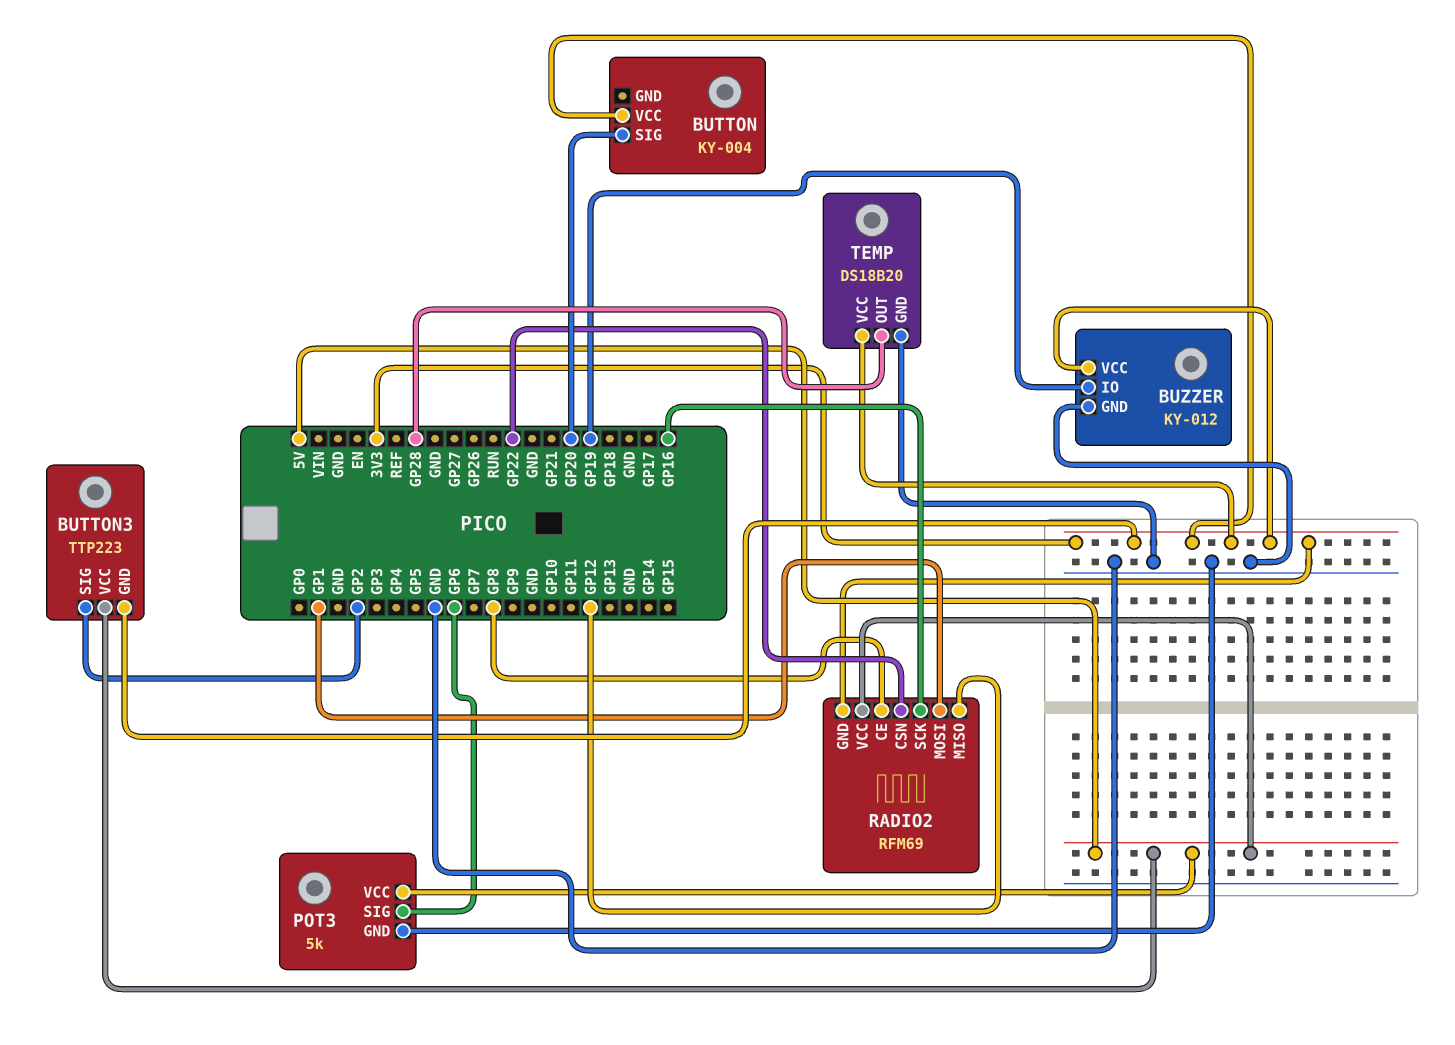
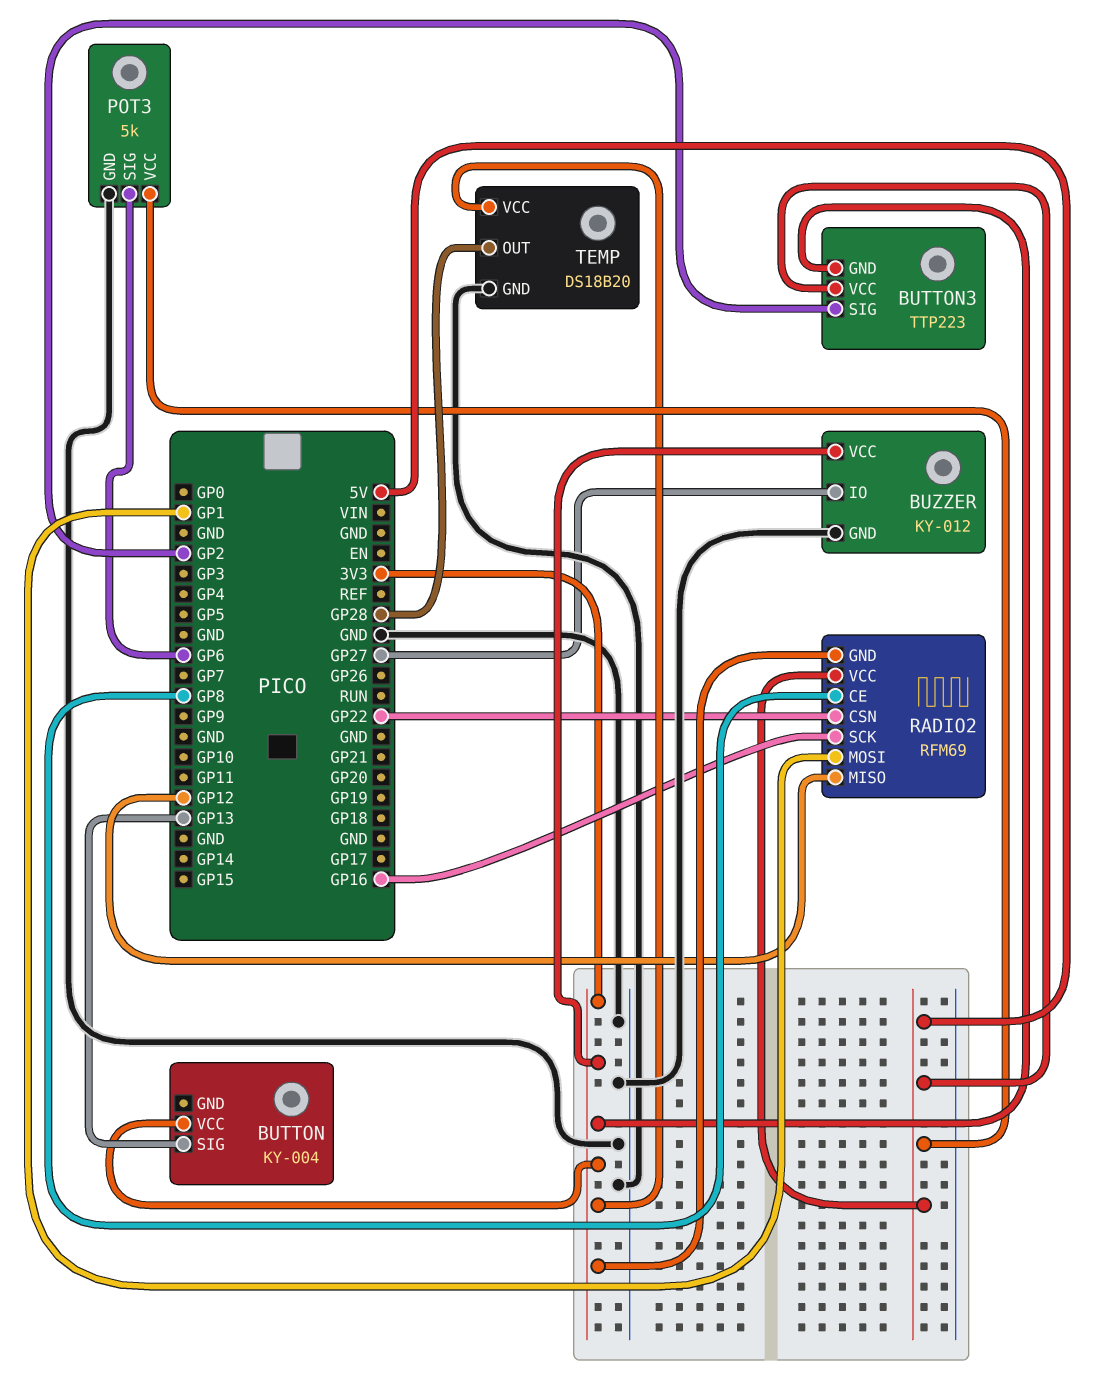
BUTTON pin SIG: GP20 -> GP13
BUZZER pin IO: GP19 -> GP27

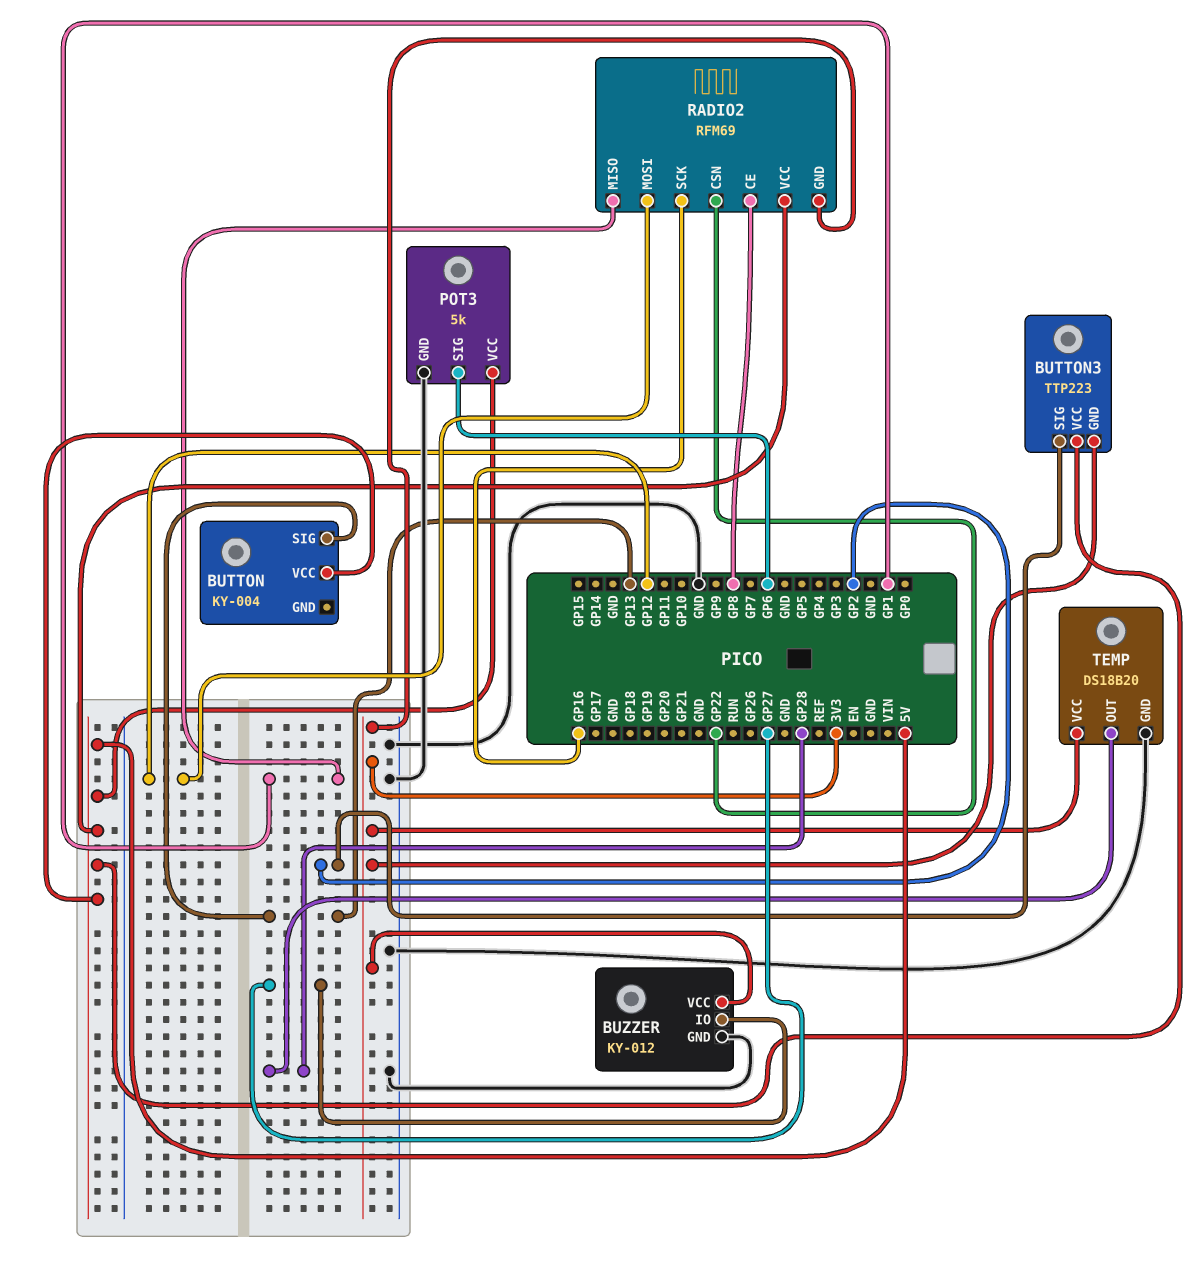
BUTTON pin VCC: 3V3 -> 5V
RADIO2 pin MISO: GP12 -> GP1
RADIO2 pin MOSI: GP1 -> GP12

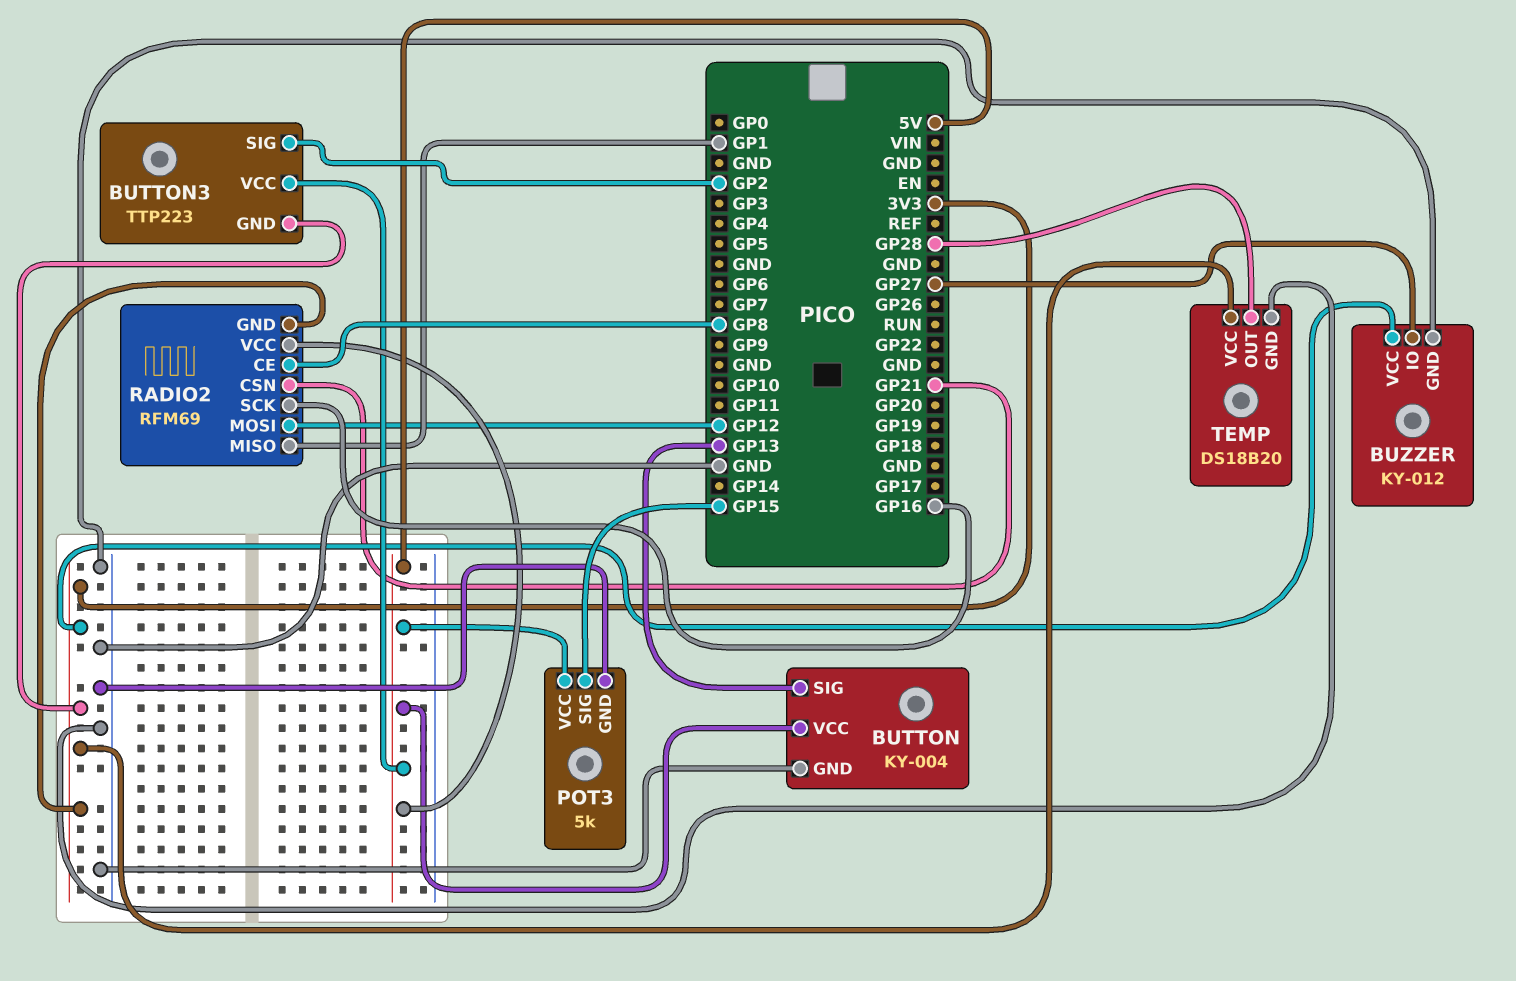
BUTTON pin GND: none -> GND
POT3 pin SIG: GP6 -> GP15
RADIO2 pin CSN: GP22 -> GP21

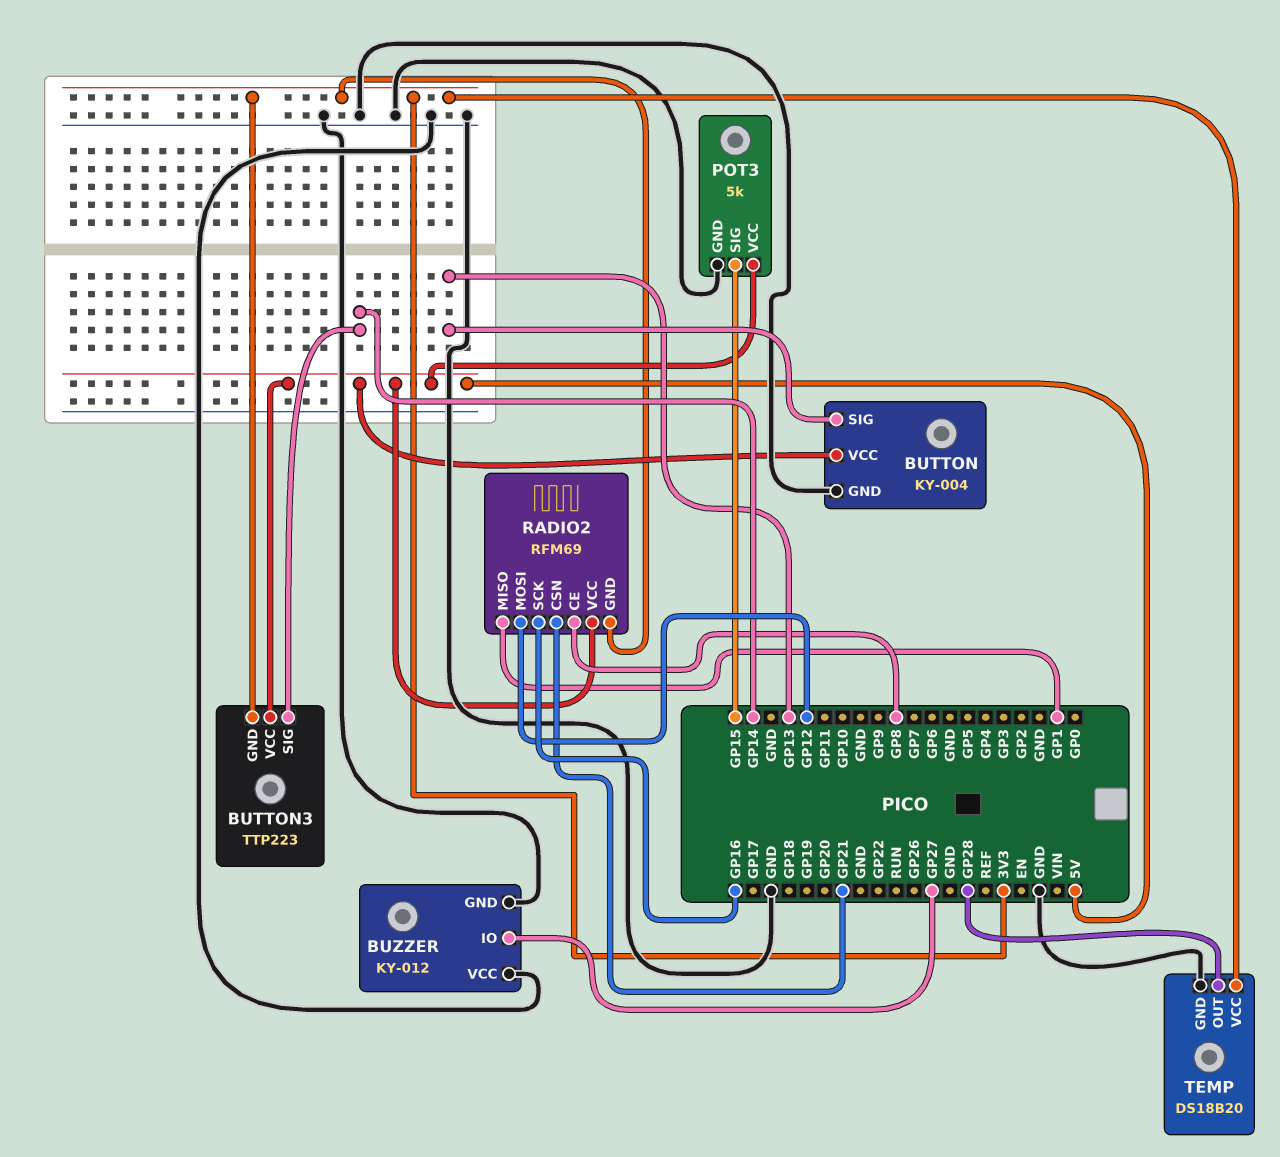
BUTTON3 pin SIG: GP2 -> GP14
BUZZER pin VCC: 3V3 -> GND

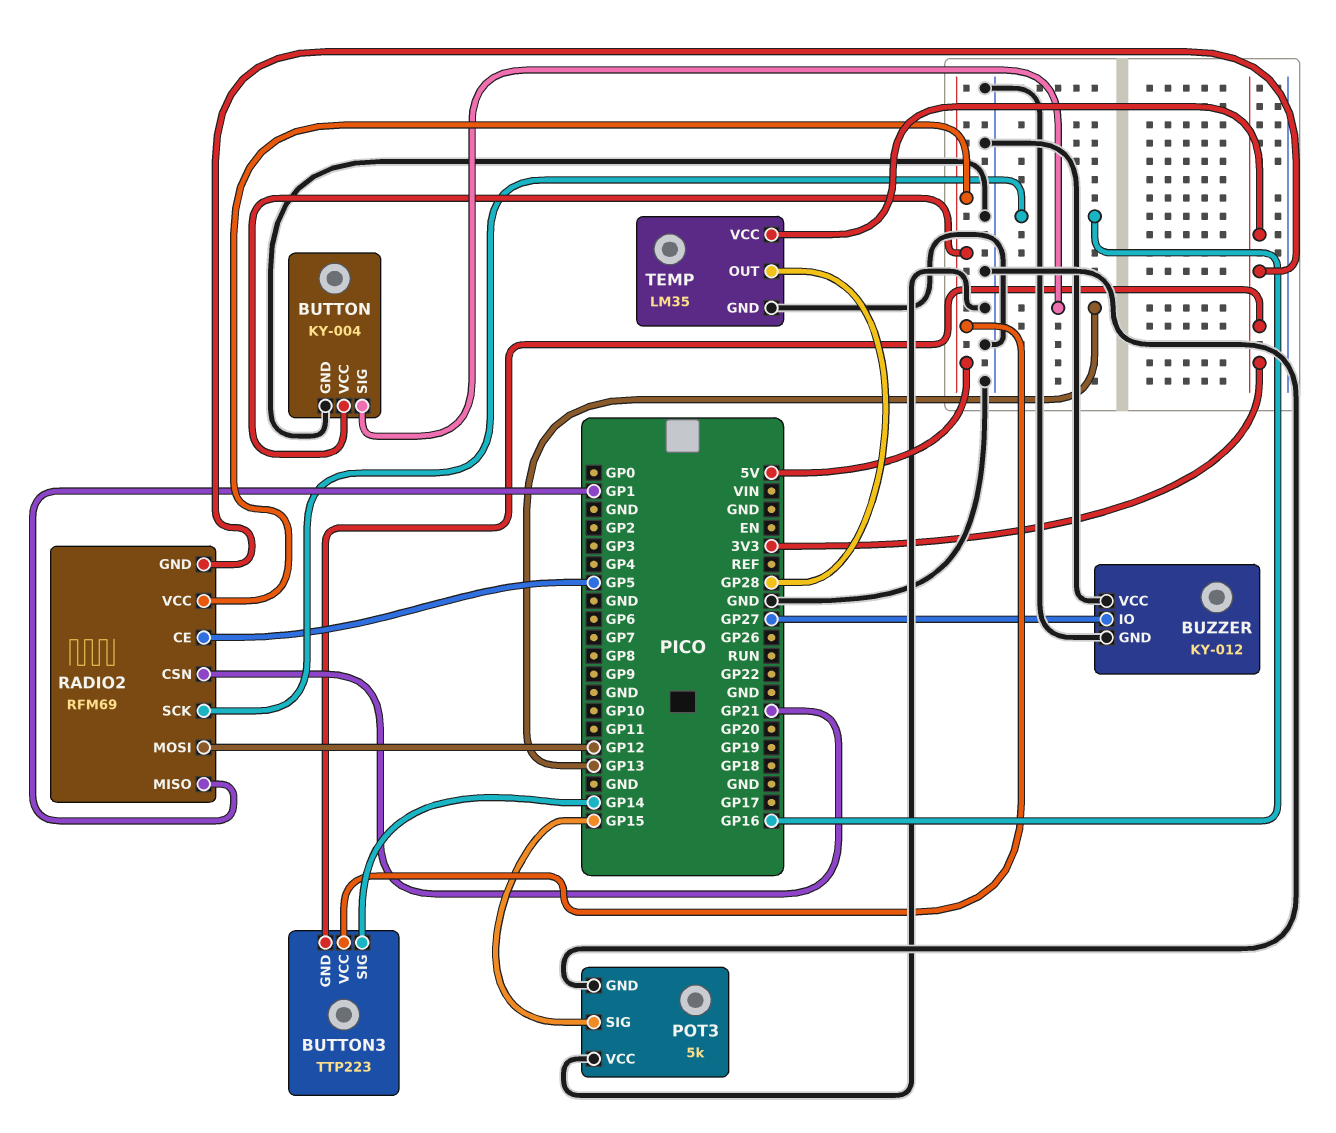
POT3 pin VCC: 5V -> GND
RADIO2 pin CE: GP8 -> GP5
TEMP: DS18B20 -> LM35

